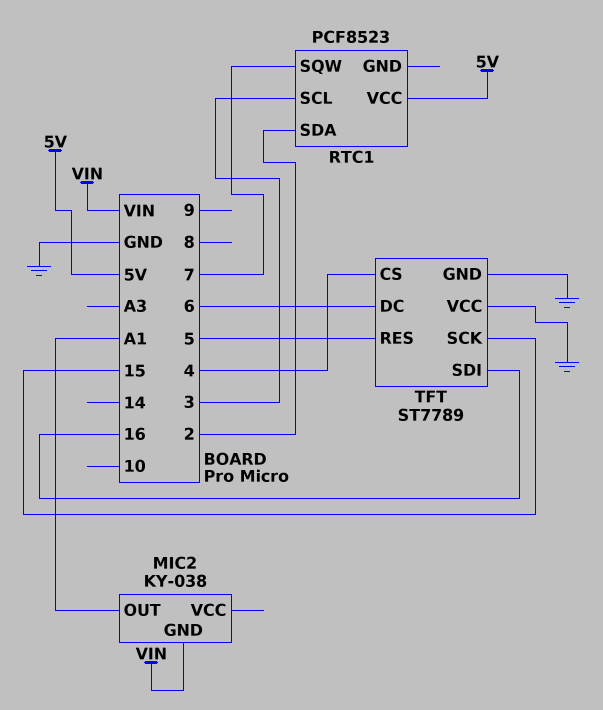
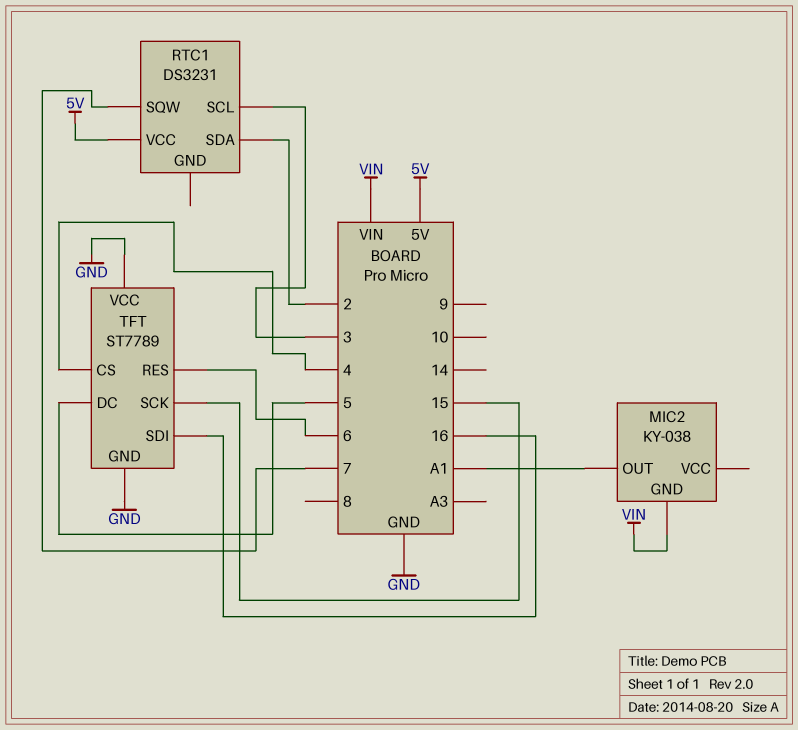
RTC1: PCF8523 -> DS3231
TFT pin DC: 6 -> 5
TFT pin RES: 5 -> 6

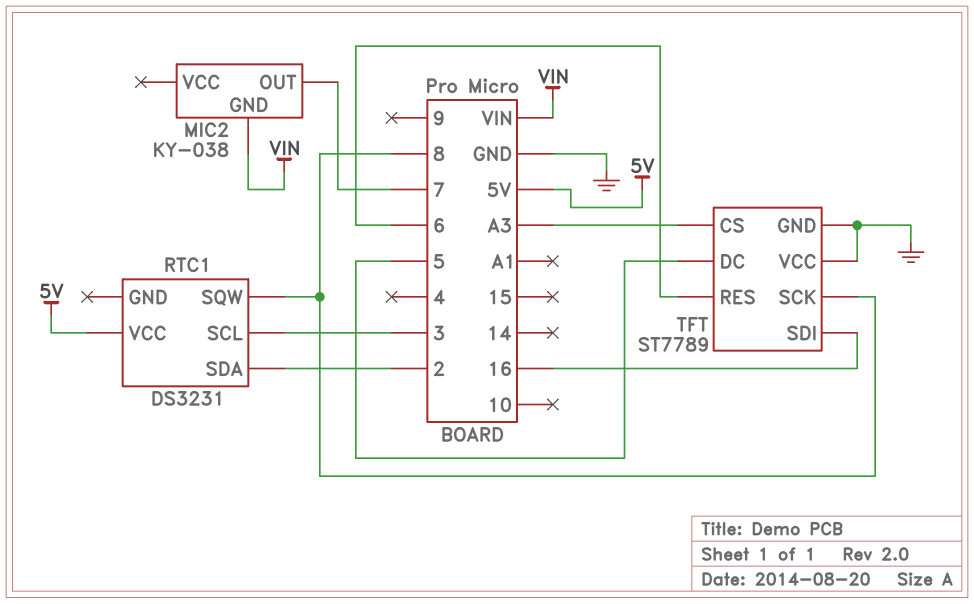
MIC2 pin OUT: A1 -> 7
RTC1 pin SQW: 7 -> 8
TFT pin CS: 4 -> A3
TFT pin SCK: 15 -> 8

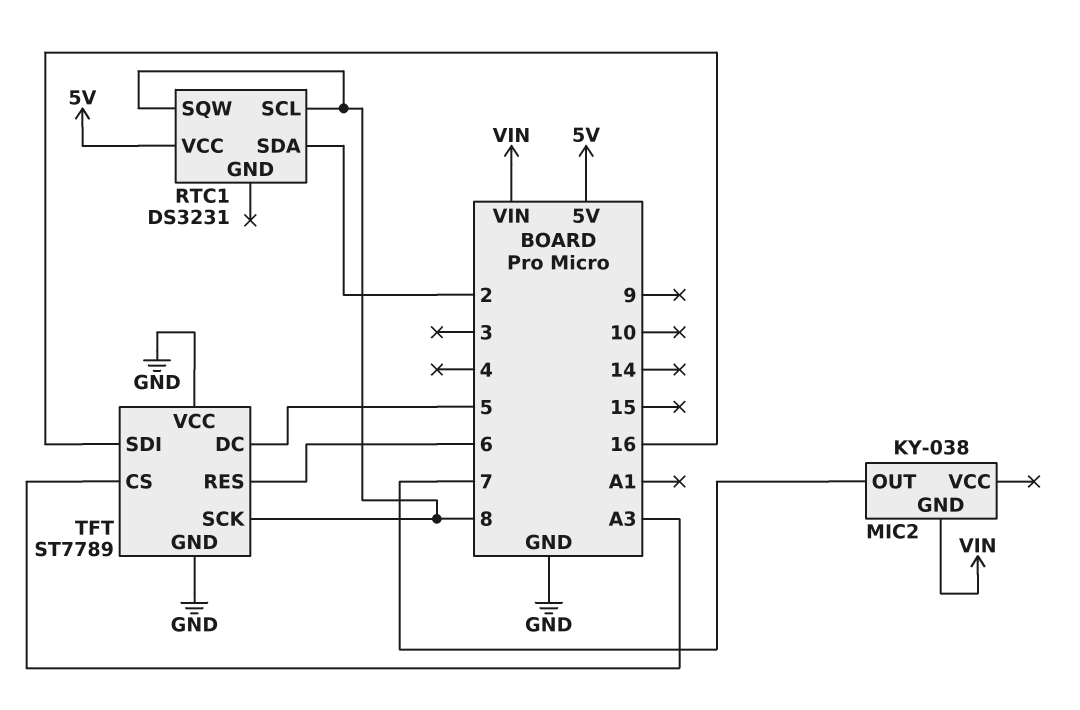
RTC1 pin SCL: 3 -> 8

